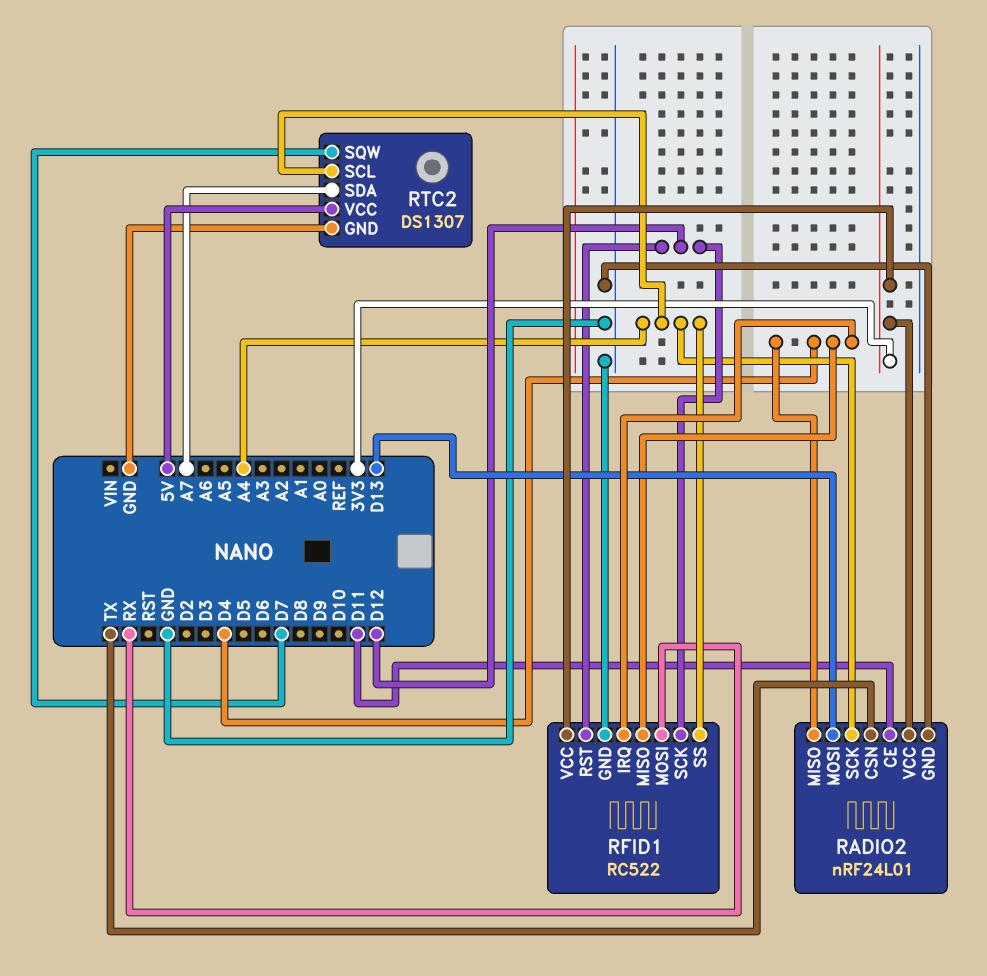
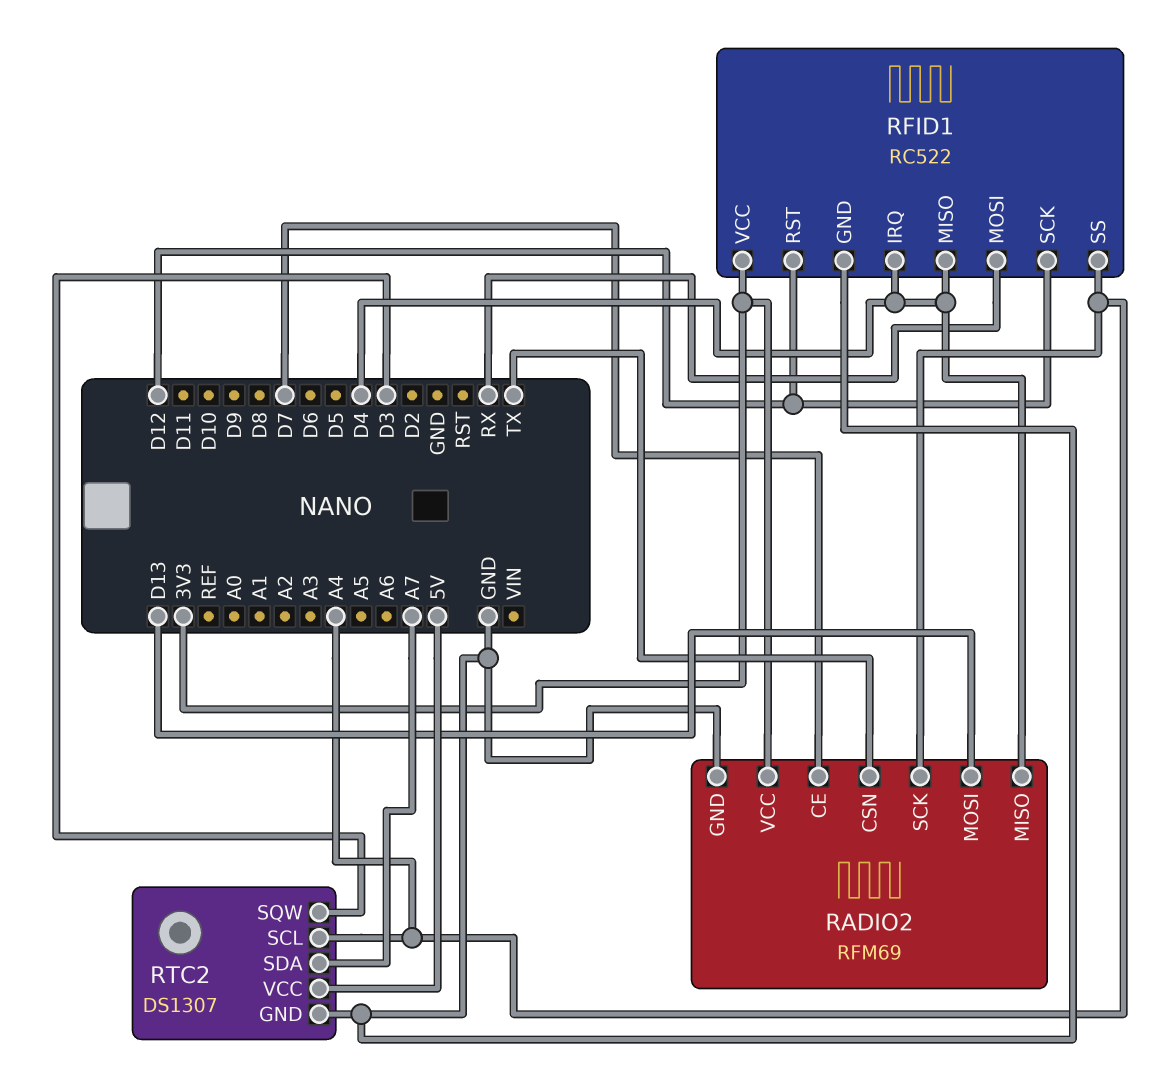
RADIO2: nRF24L01 -> RFM69
RADIO2 pin CE: D11 -> D7
RTC2 pin SQW: D7 -> D3

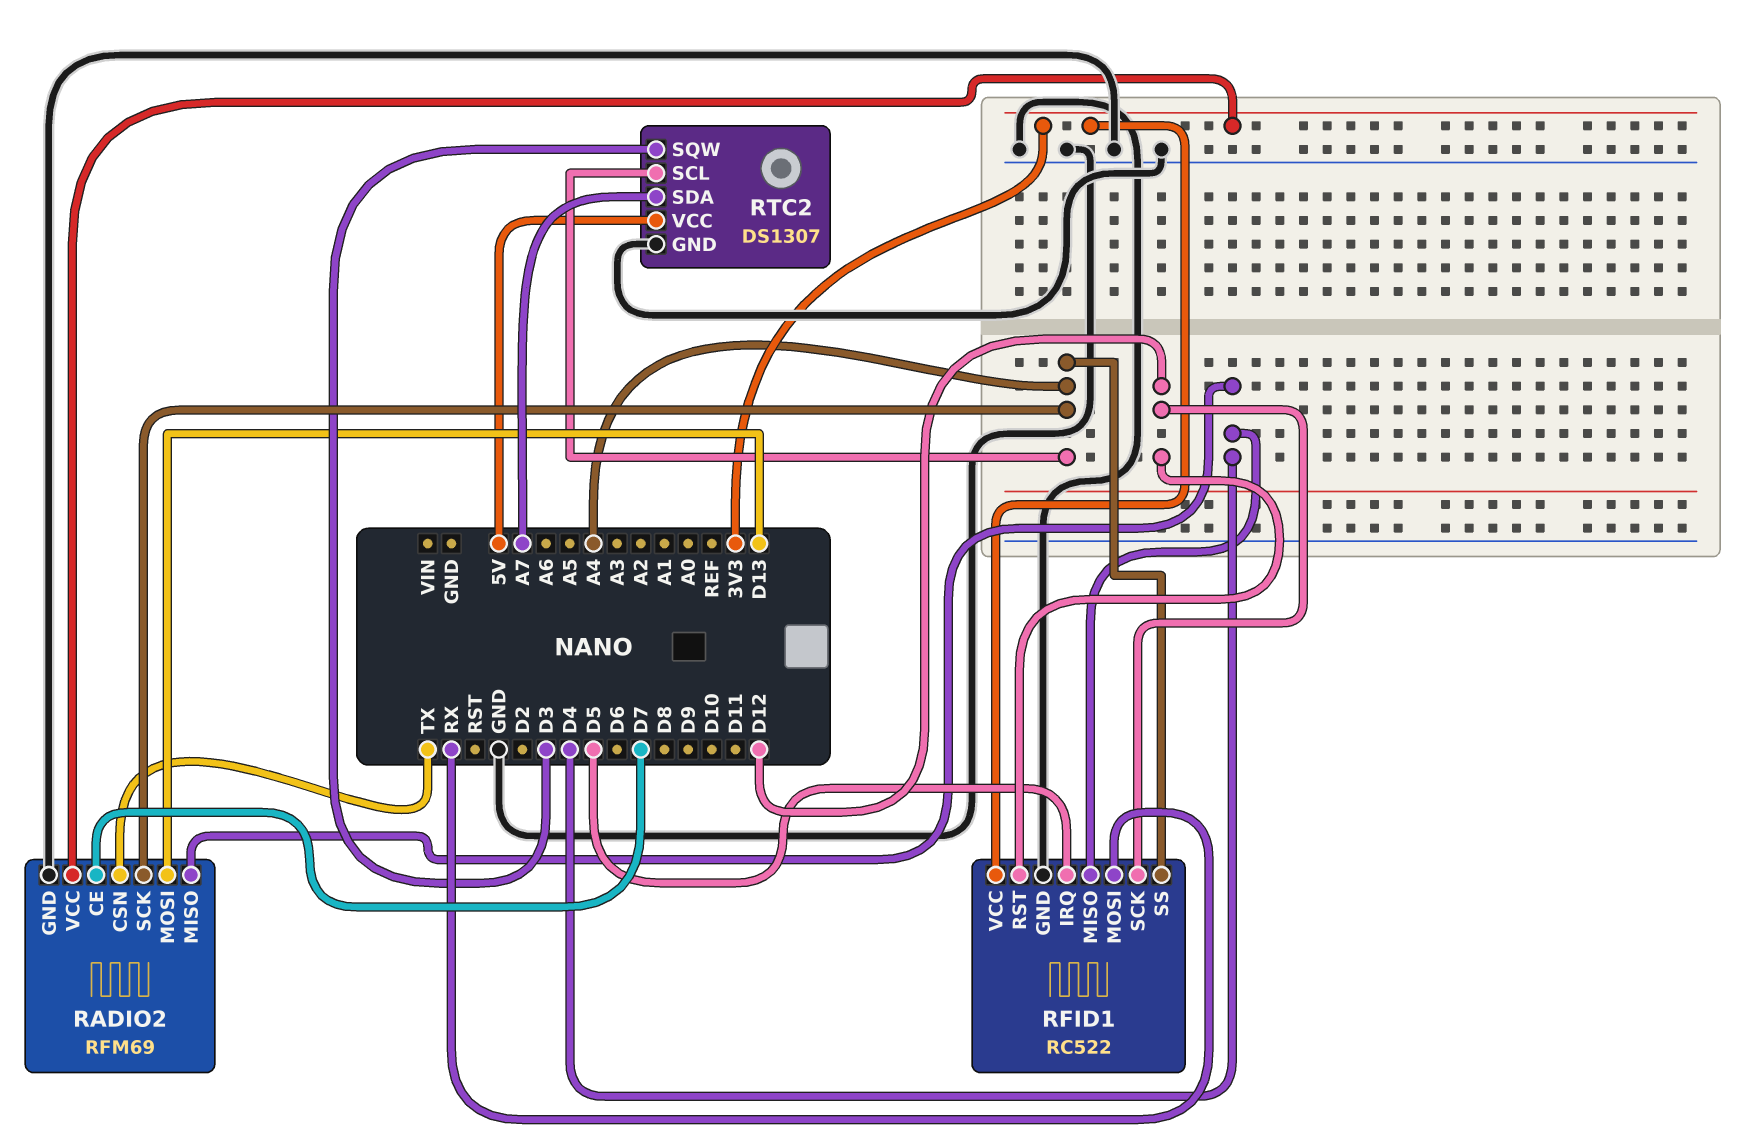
RFID1 pin IRQ: D4 -> D5

